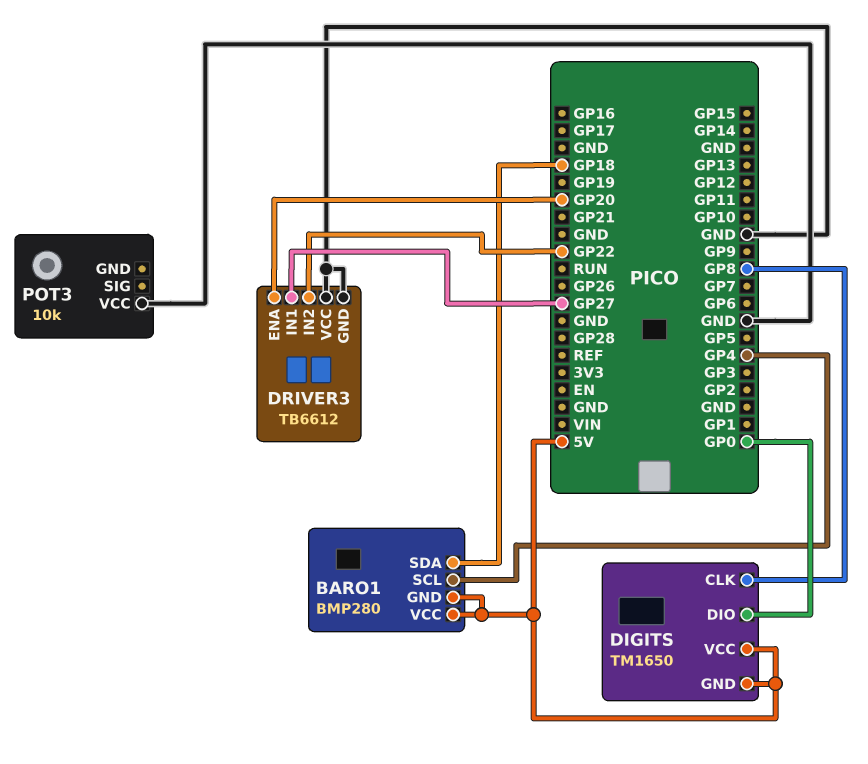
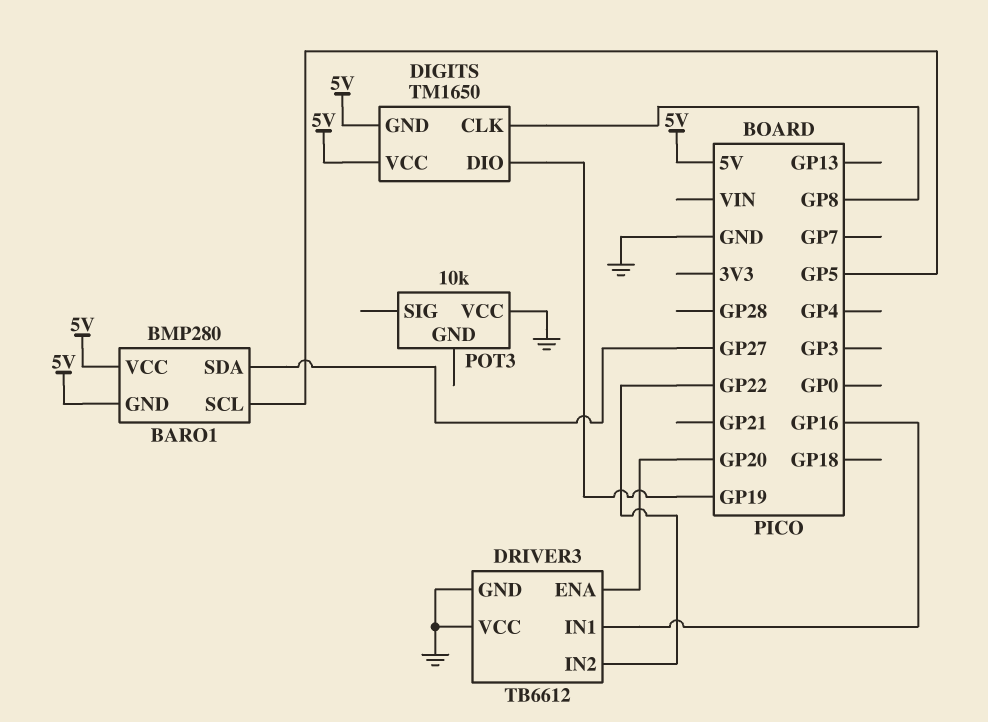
BARO1 pin SCL: GP4 -> GP5
BARO1 pin SDA: GP18 -> GP27
DIGITS pin DIO: GP0 -> GP19
DRIVER3 pin IN1: GP27 -> GP16

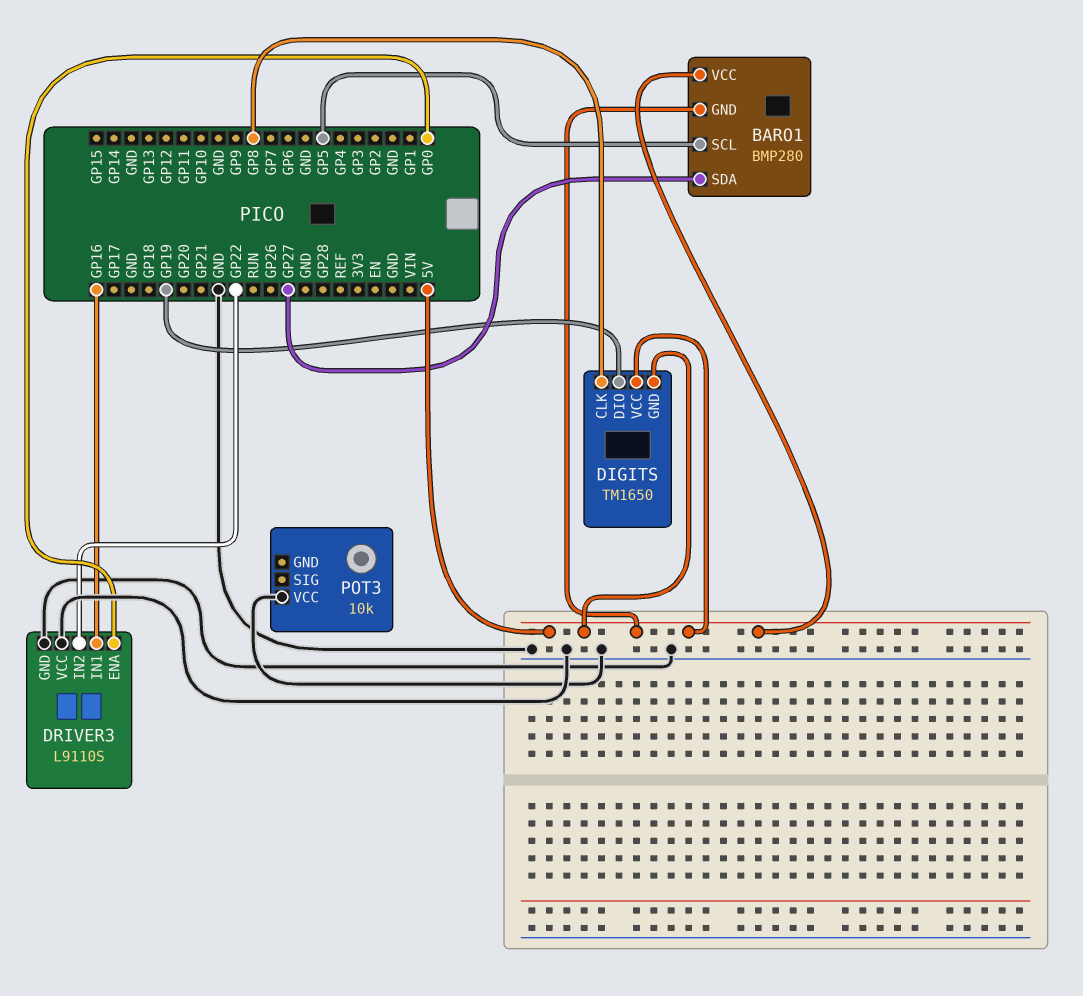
DRIVER3: TB6612 -> L9110S
DRIVER3 pin ENA: GP20 -> GP0

